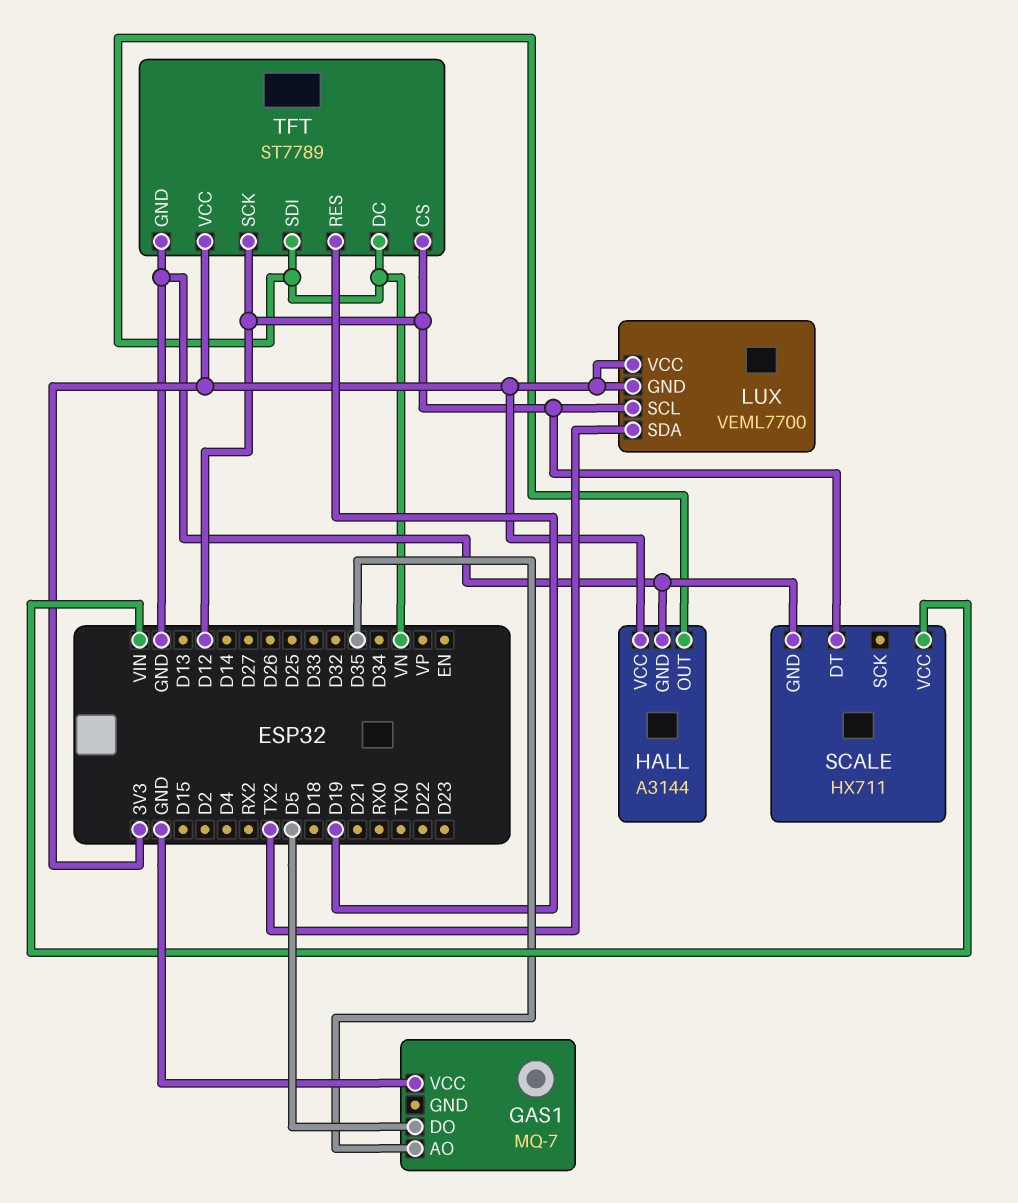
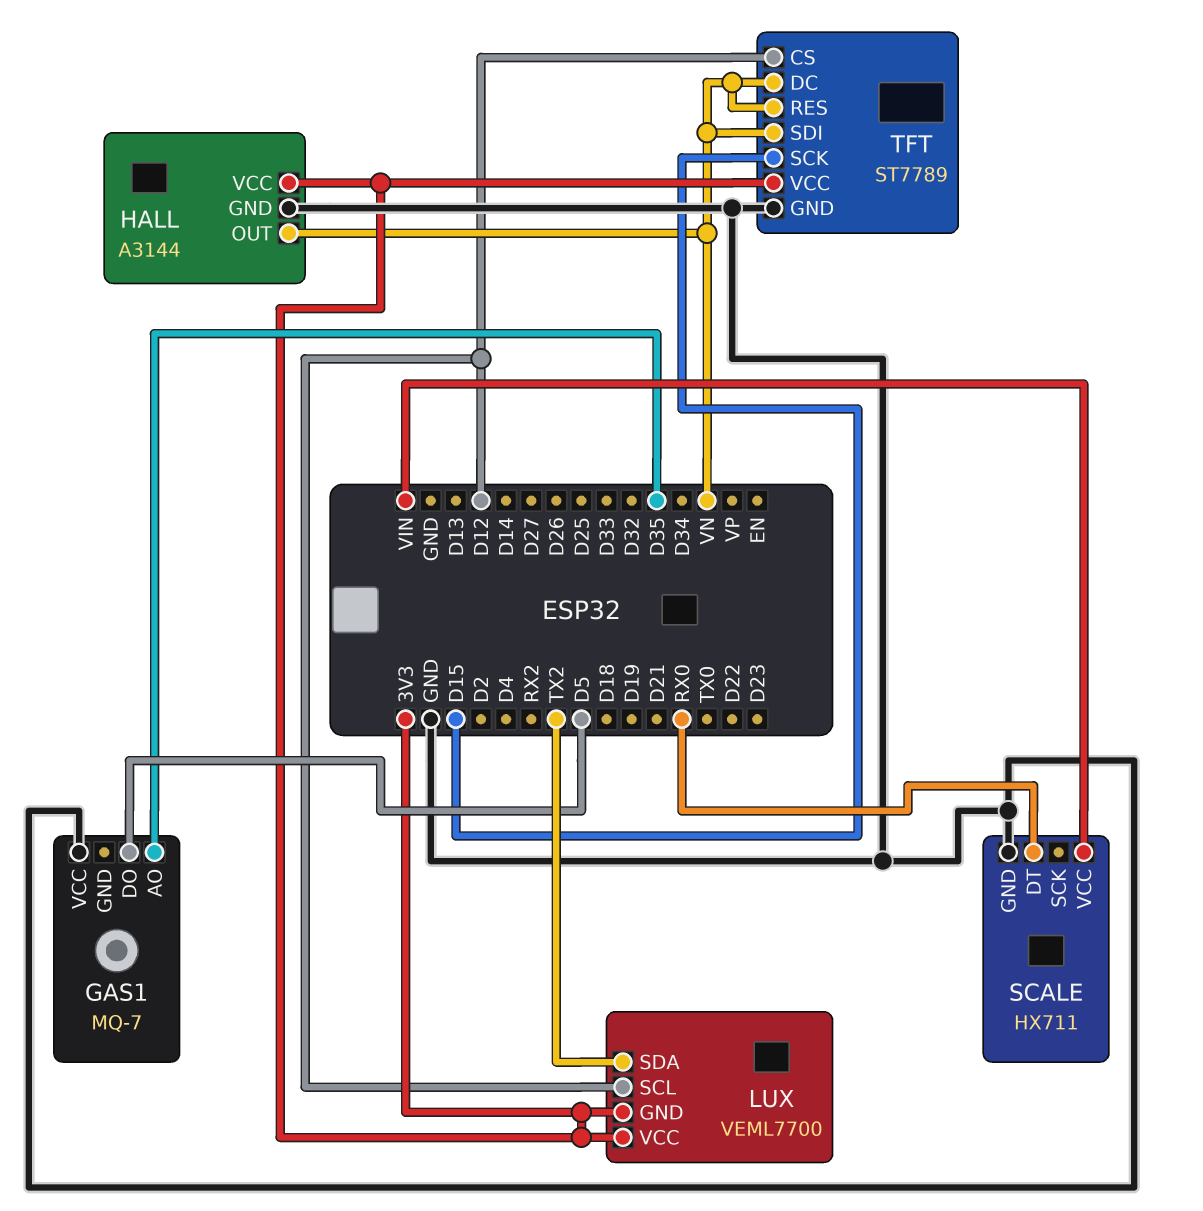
SCALE pin DT: D12 -> RX0
TFT pin RES: D19 -> VN
TFT pin SCK: D12 -> D15

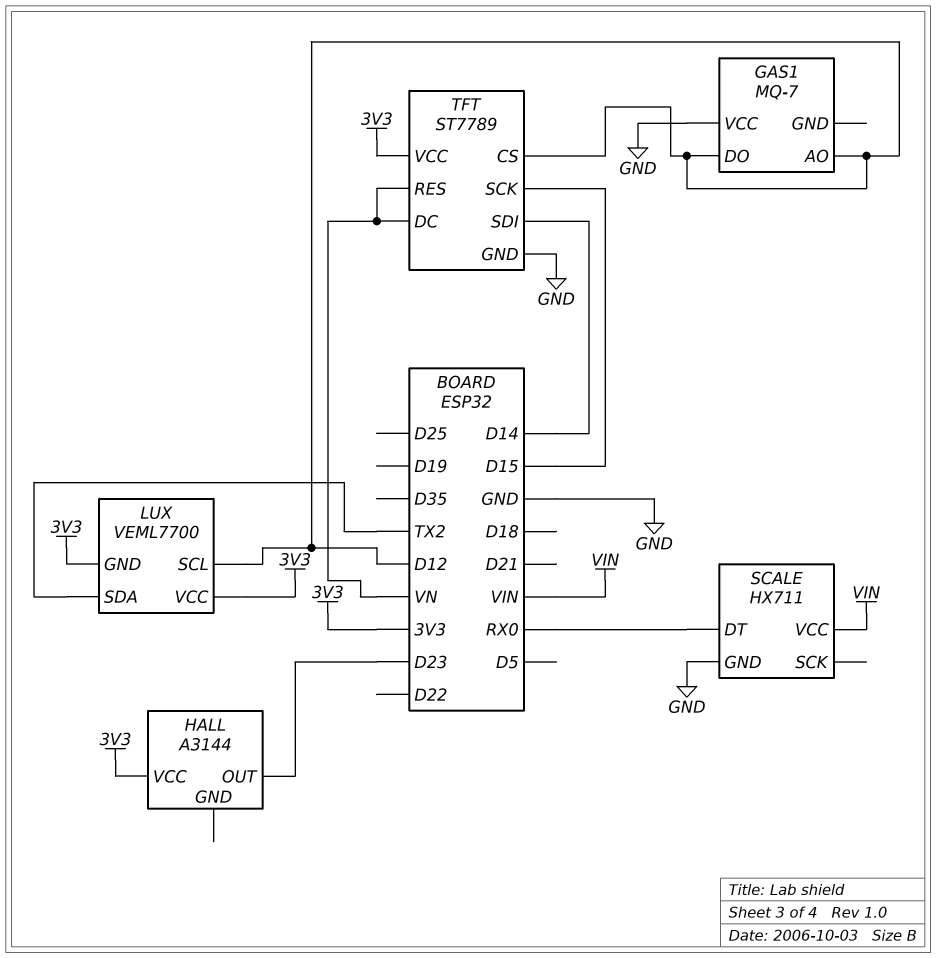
GAS1 pin AO: D35 -> D12
GAS1 pin DO: D5 -> D12
HALL pin GND: GND -> none
HALL pin OUT: VN -> D23
TFT pin SDI: VN -> D14

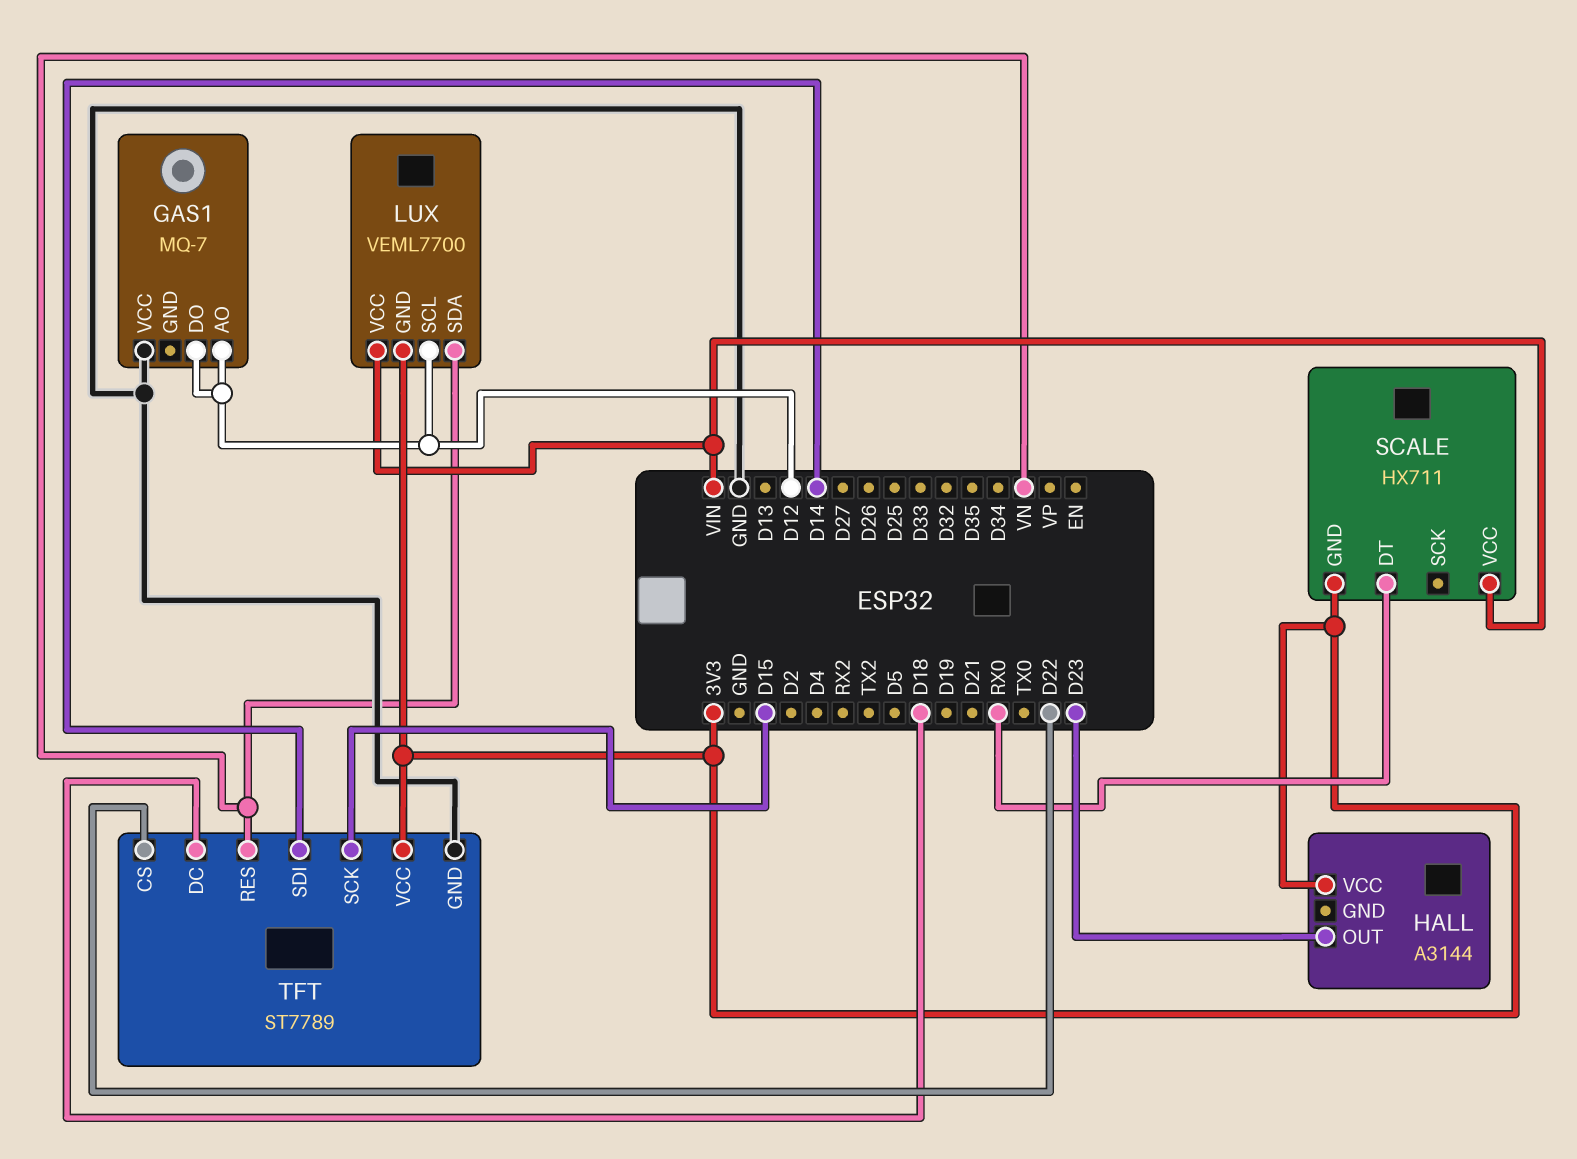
LUX pin SDA: TX2 -> VN
LUX pin VCC: 3V3 -> VIN
SCALE pin GND: GND -> 3V3
TFT pin CS: D12 -> D22
TFT pin DC: VN -> D18

